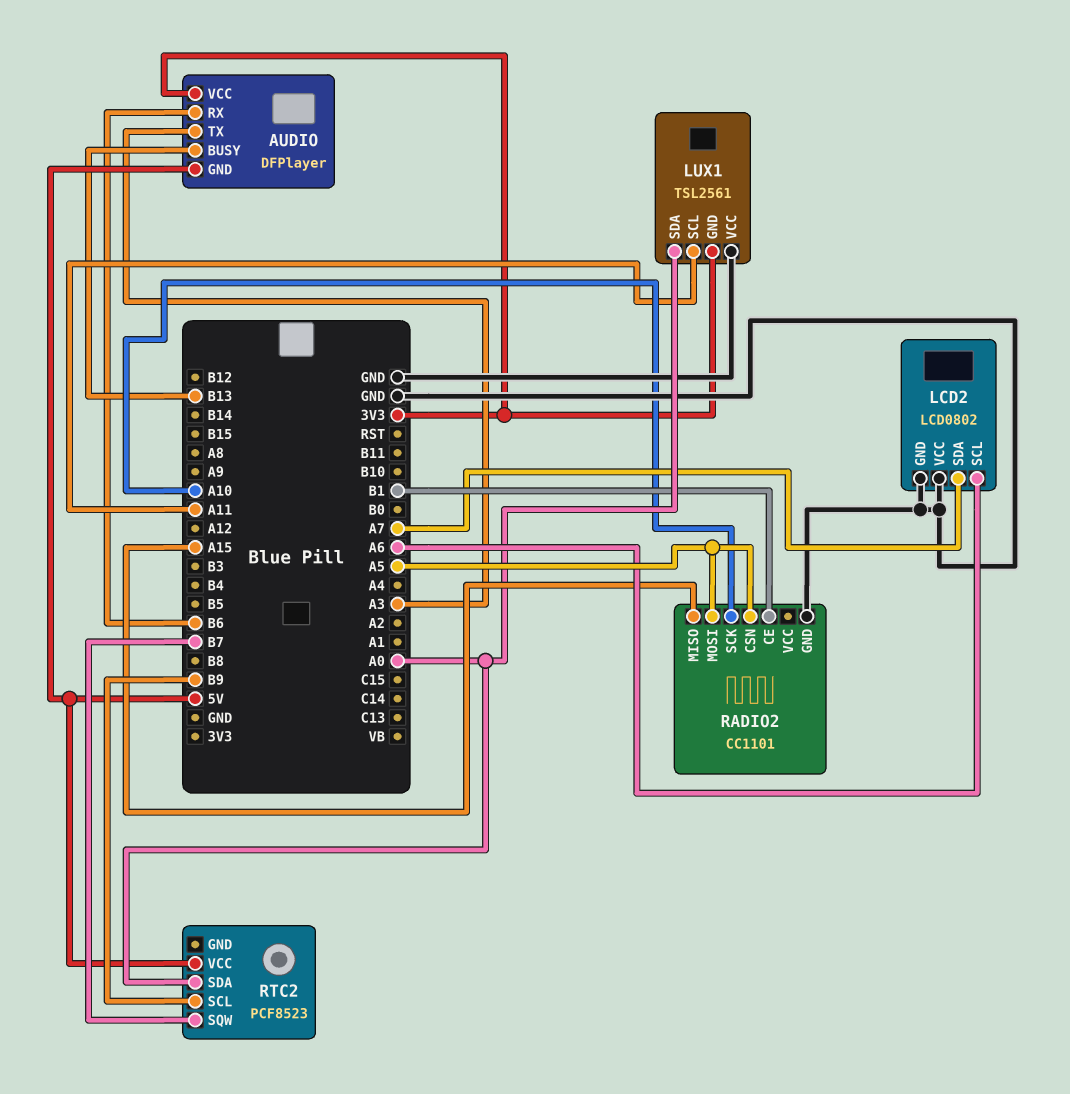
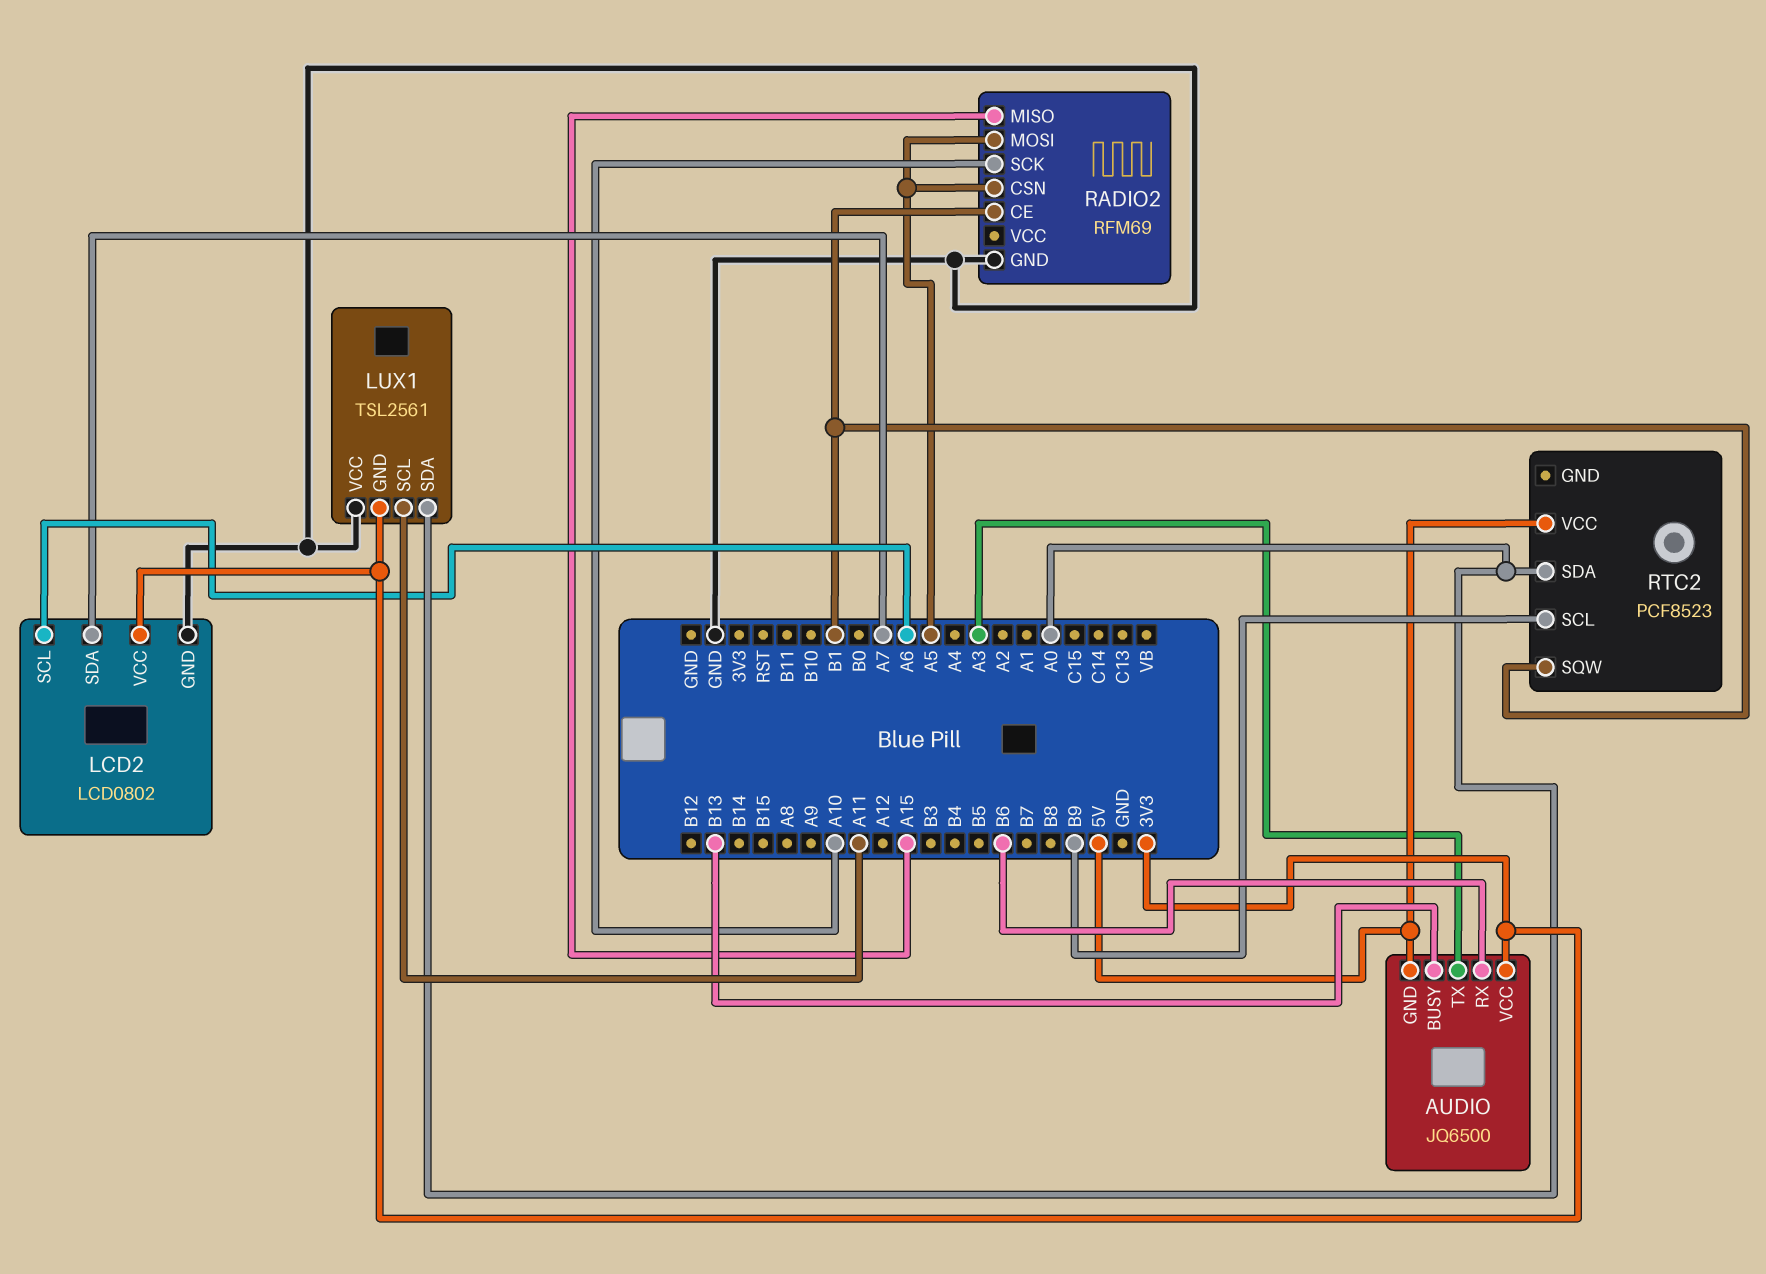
AUDIO: DFPlayer -> JQ6500
LCD2 pin VCC: GND -> 3V3
RADIO2: CC1101 -> RFM69
RTC2 pin SQW: B7 -> B1

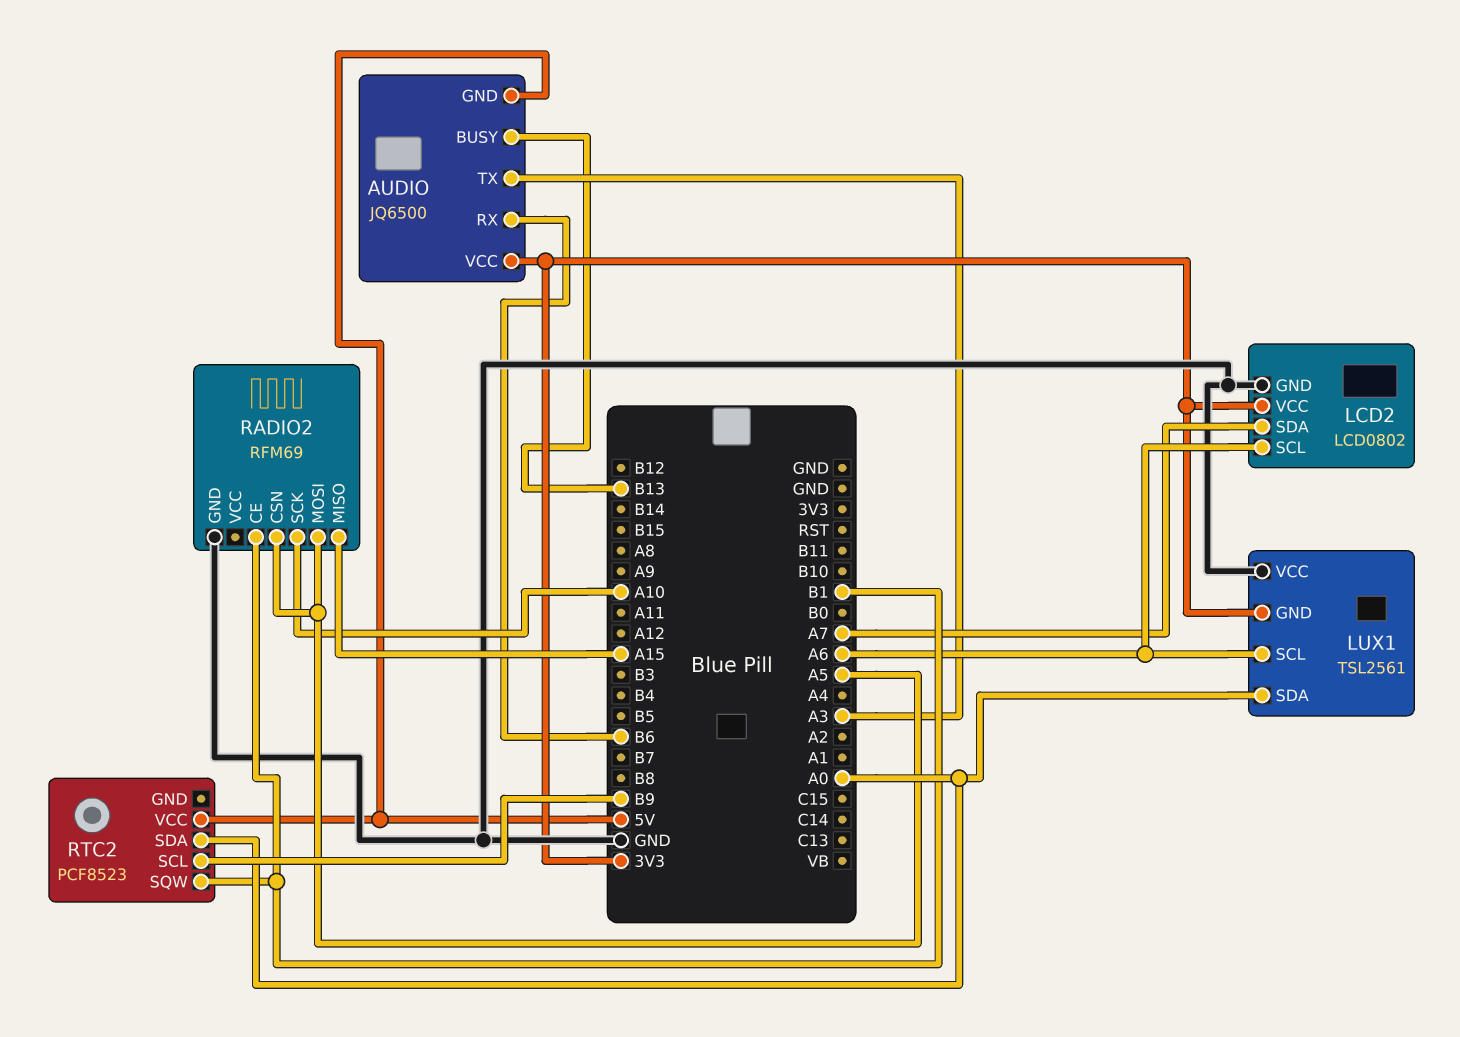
LUX1 pin SCL: A11 -> A6

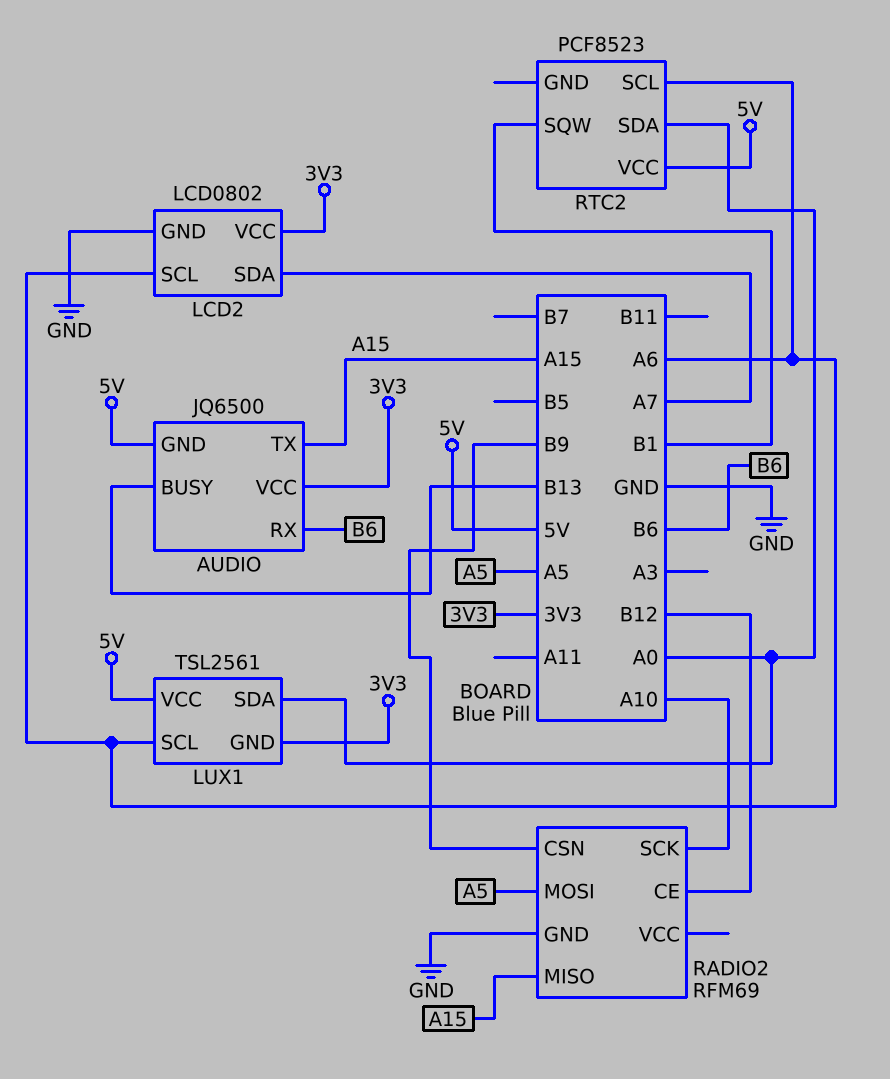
AUDIO pin TX: A3 -> A15
LUX1 pin VCC: GND -> 5V
RADIO2 pin CE: B1 -> B12
RADIO2 pin CSN: A5 -> B9
RTC2 pin SCL: B9 -> A6

